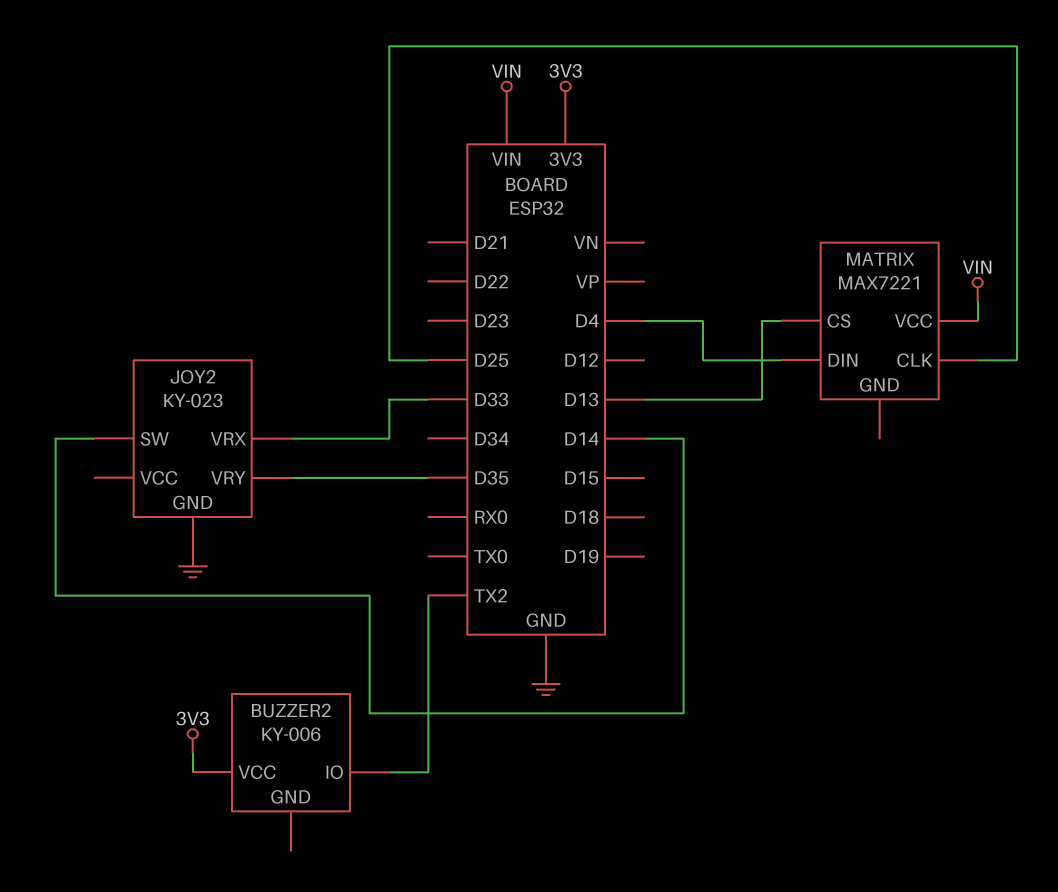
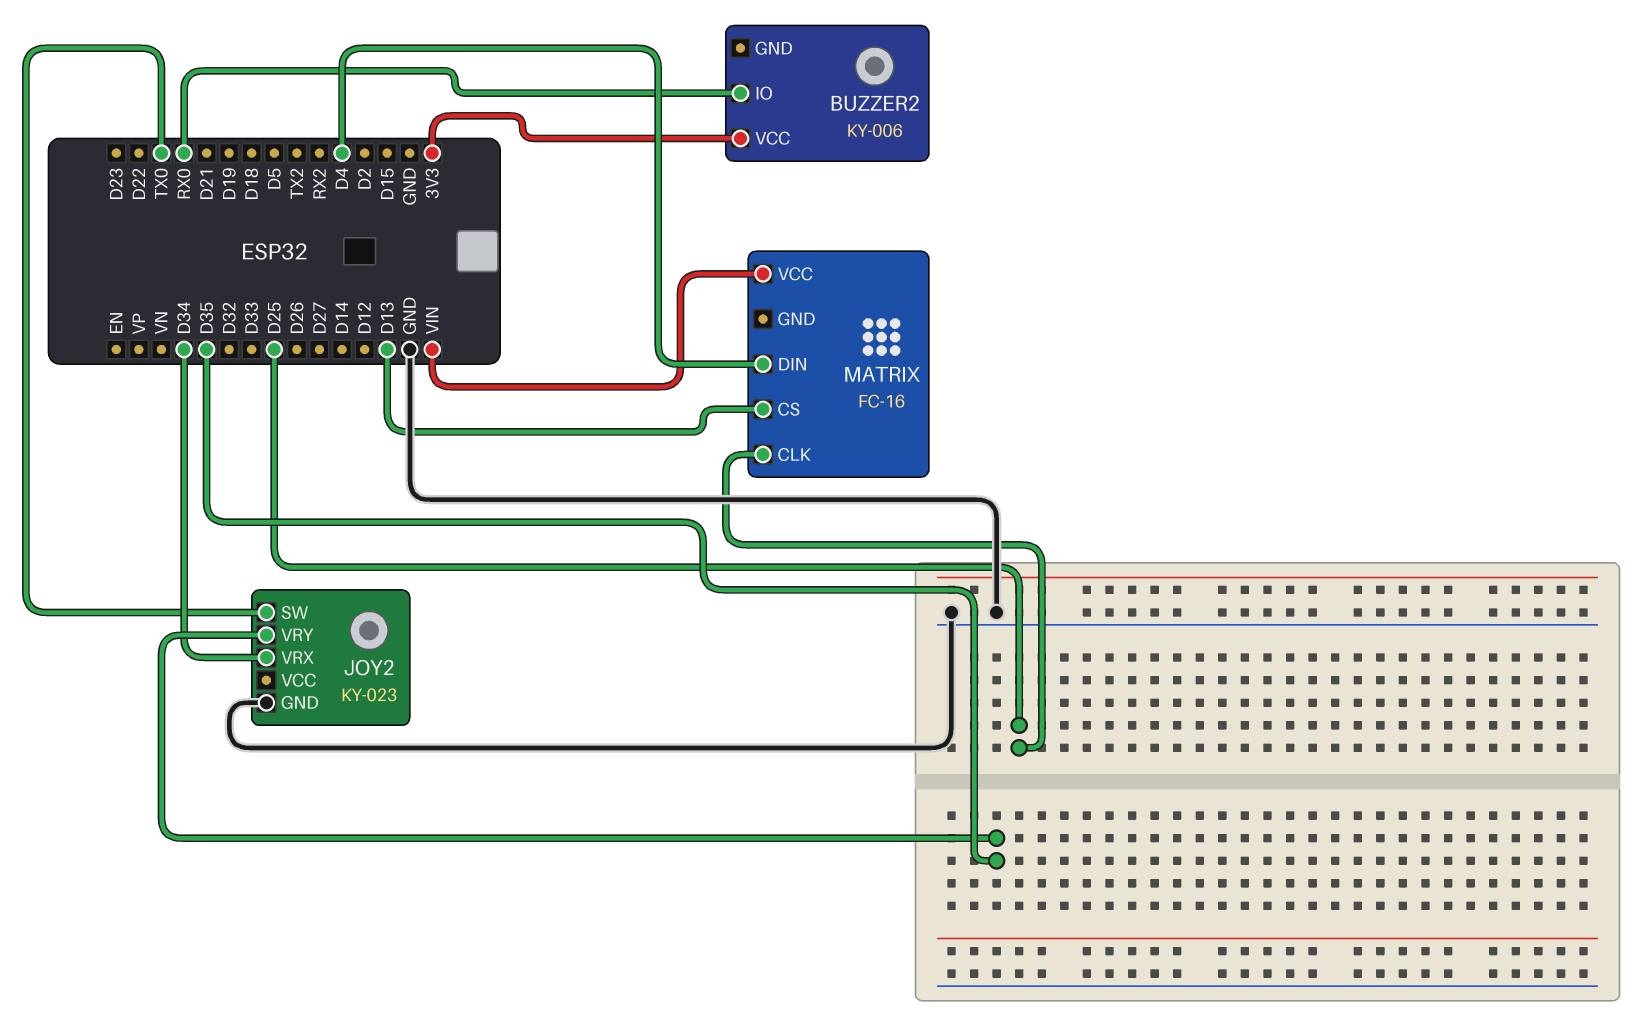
BUZZER2 pin IO: TX2 -> RX0
JOY2 pin SW: D14 -> TX0
JOY2 pin VRX: D33 -> D34
MATRIX: MAX7221 -> FC-16

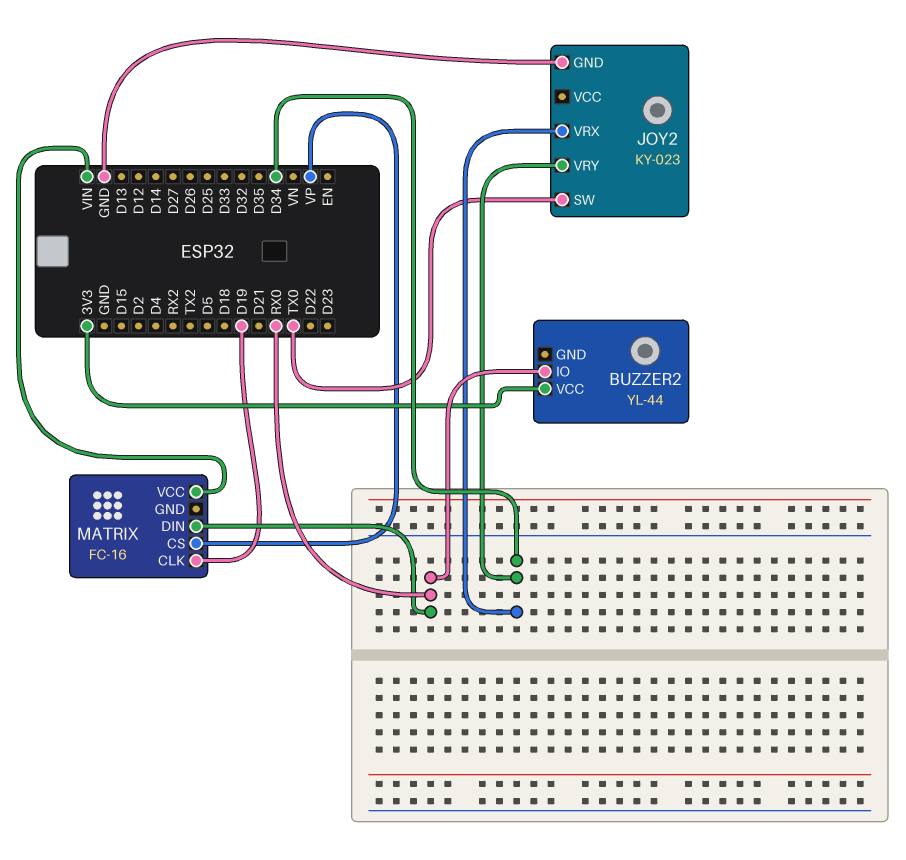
BUZZER2: KY-006 -> YL-44
JOY2 pin VRY: D35 -> D34
MATRIX pin CLK: D25 -> D19
MATRIX pin CS: D13 -> VP
MATRIX pin DIN: D4 -> RX0

